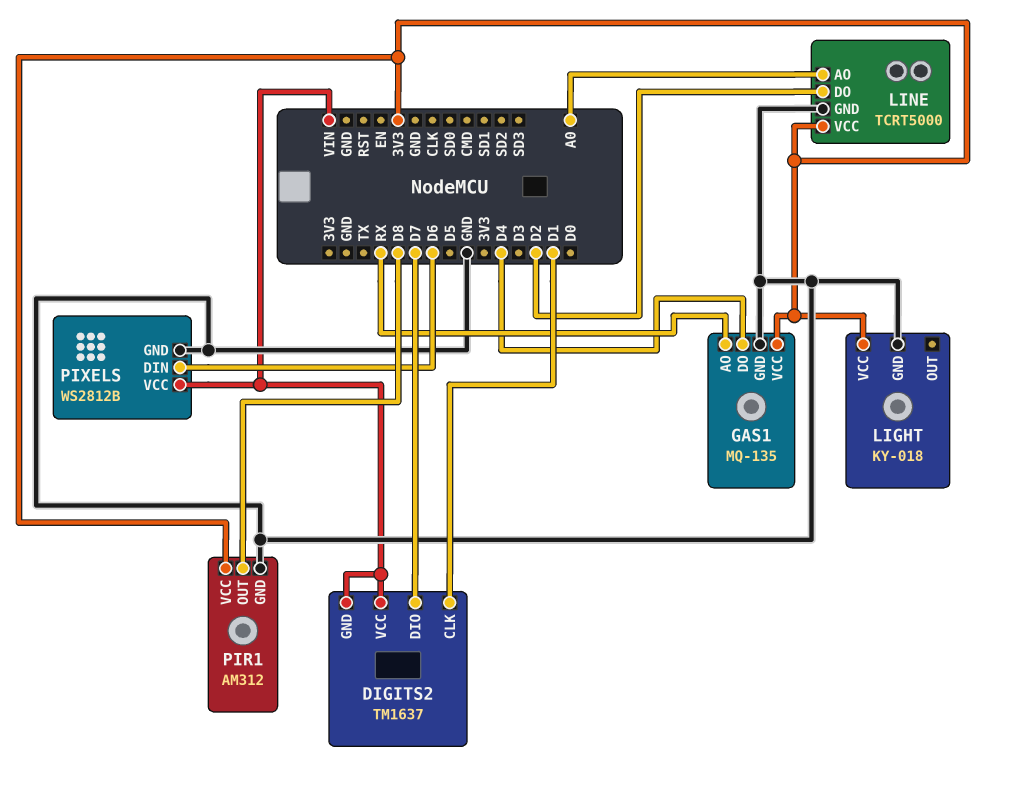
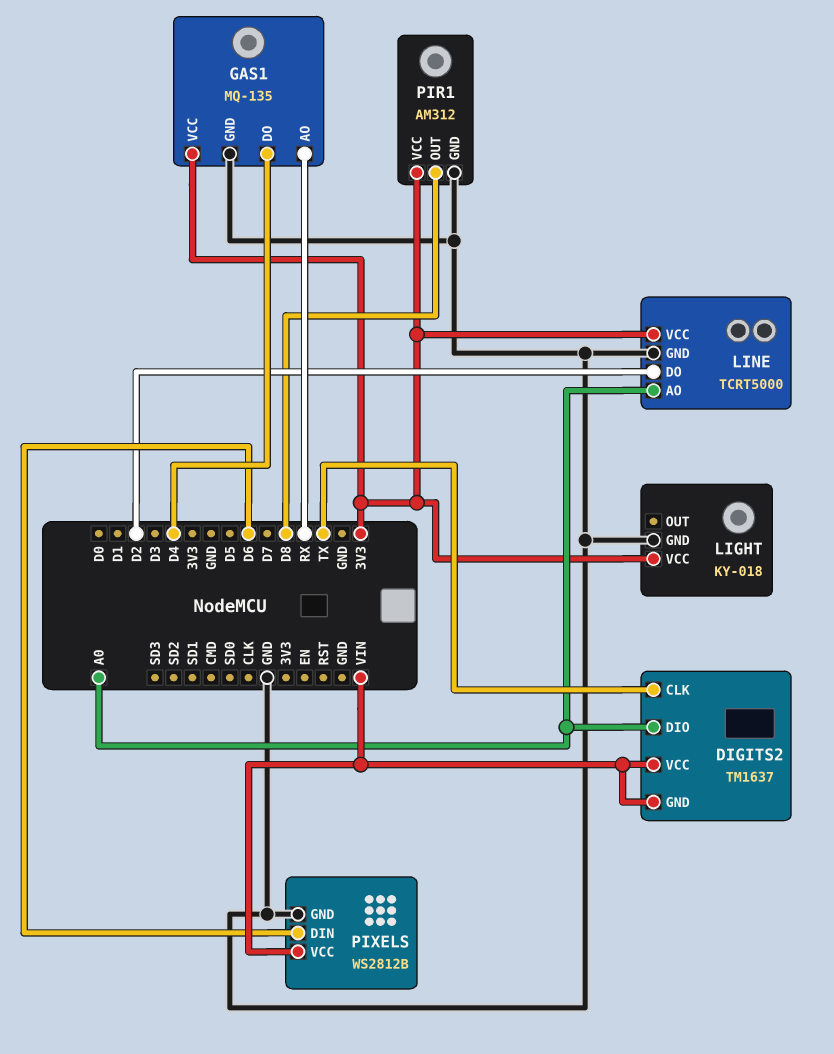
DIGITS2 pin CLK: D1 -> TX
DIGITS2 pin DIO: D7 -> A0

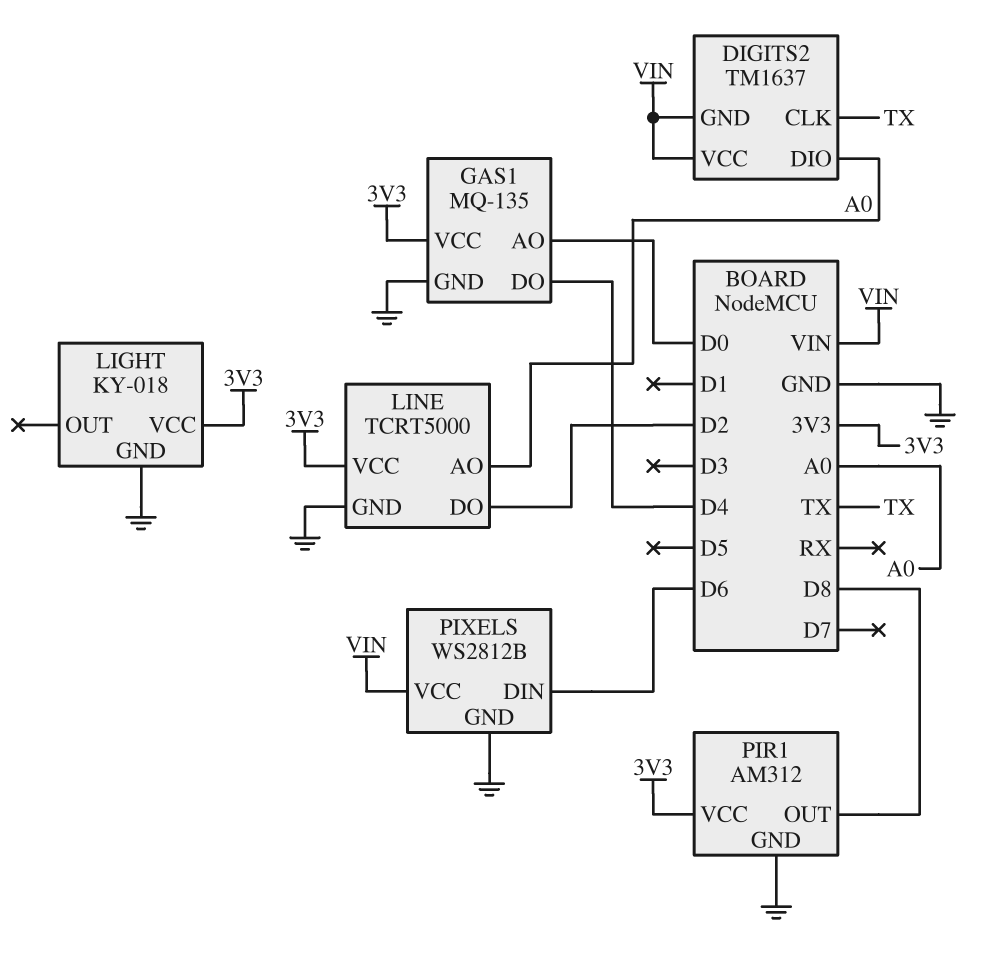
GAS1 pin AO: RX -> D0

